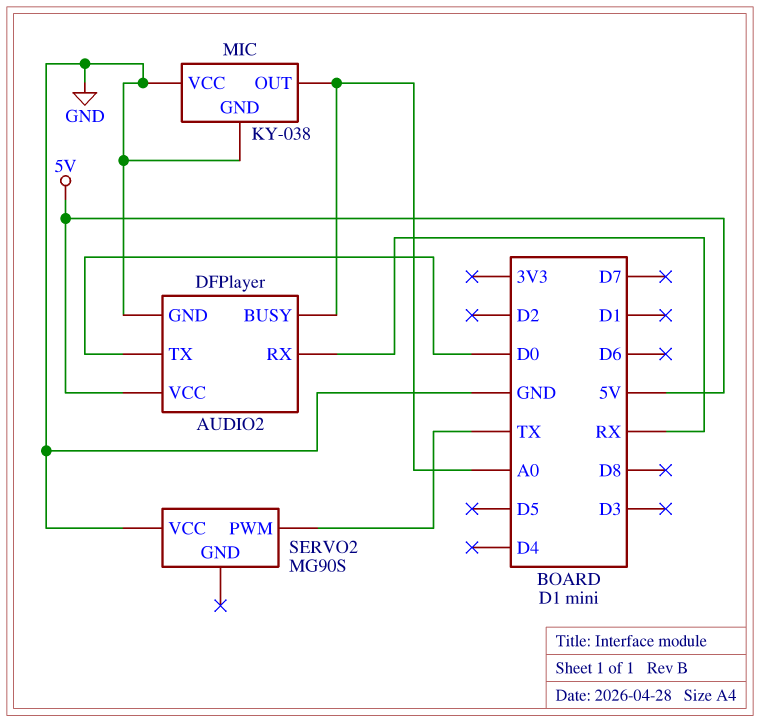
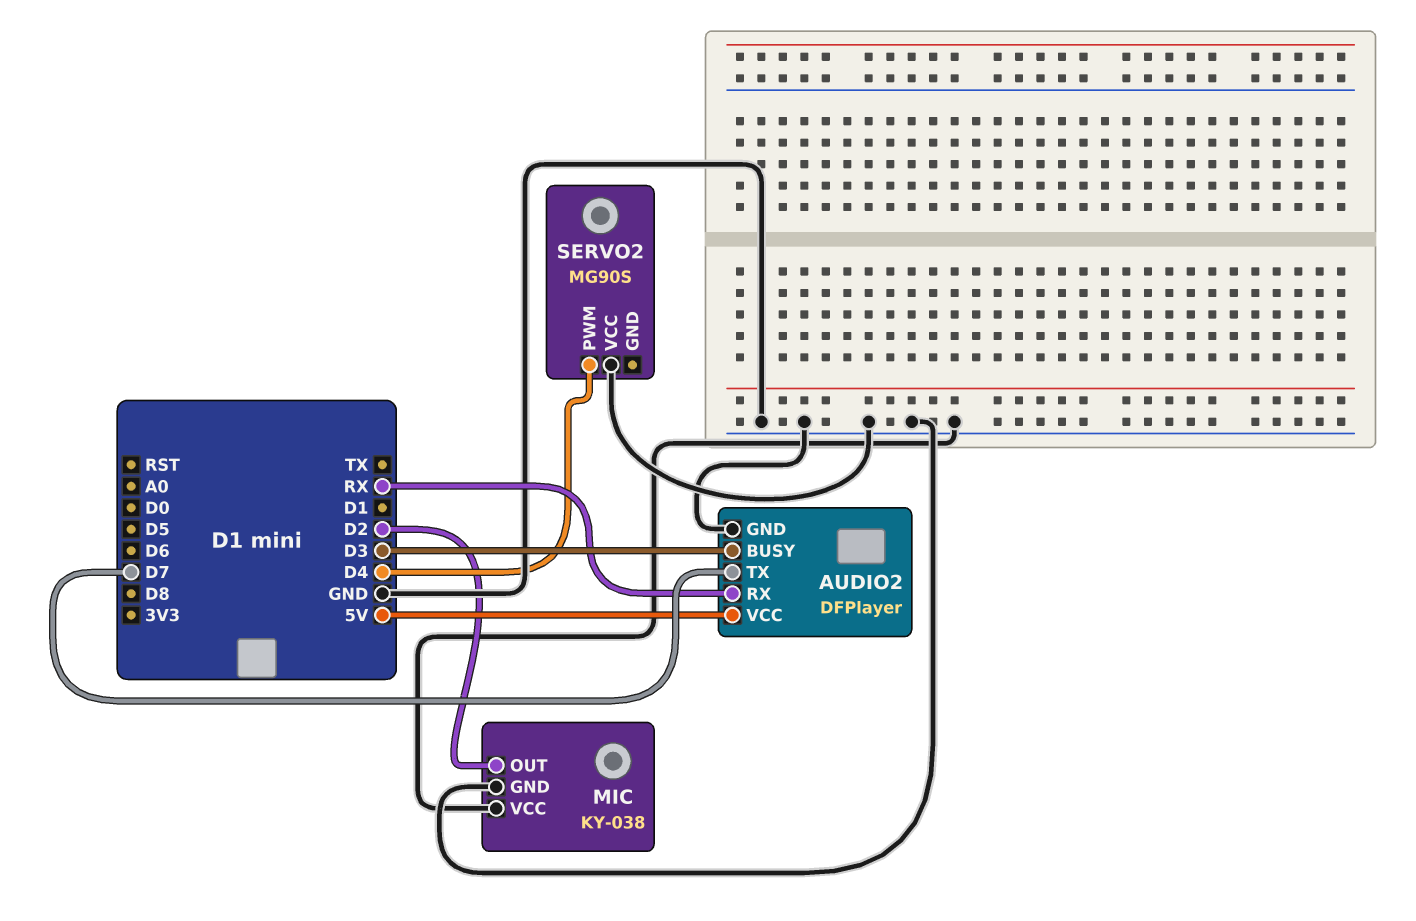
AUDIO2 pin BUSY: A0 -> D3
AUDIO2 pin TX: D0 -> D7
MIC pin OUT: A0 -> D2
SERVO2 pin PWM: TX -> D4

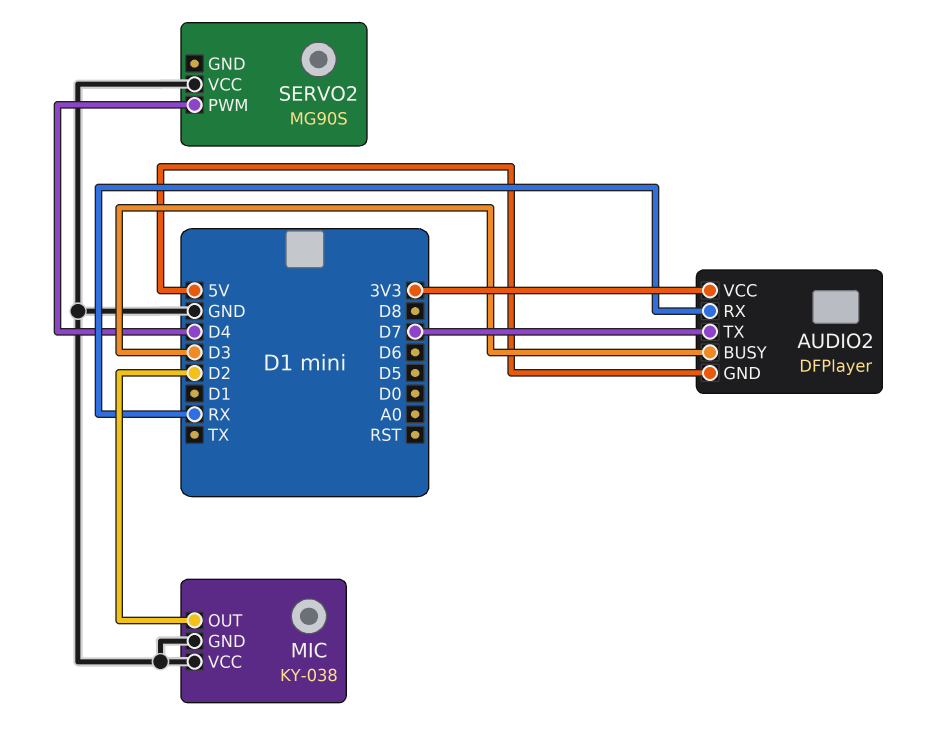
AUDIO2 pin GND: GND -> 5V
AUDIO2 pin VCC: 5V -> 3V3

